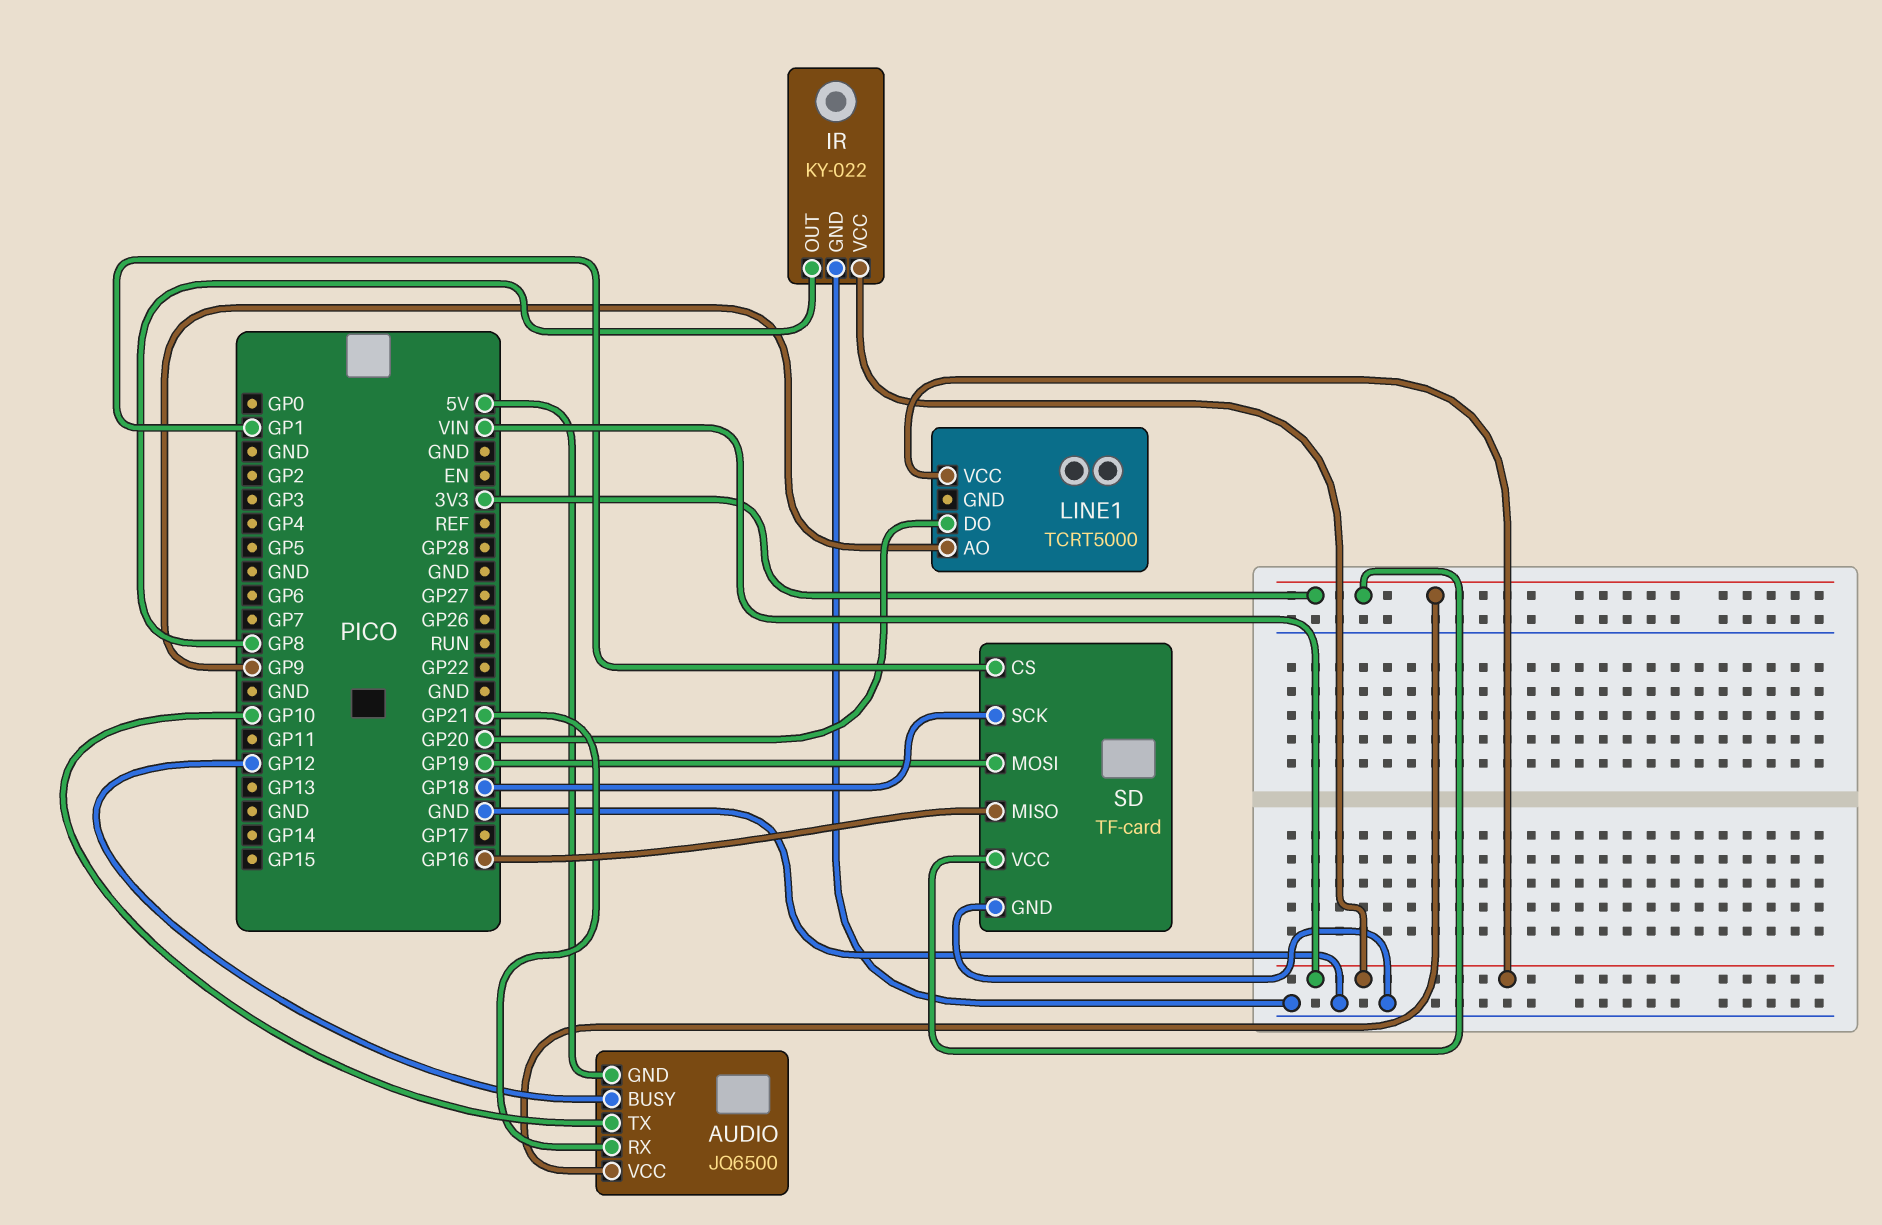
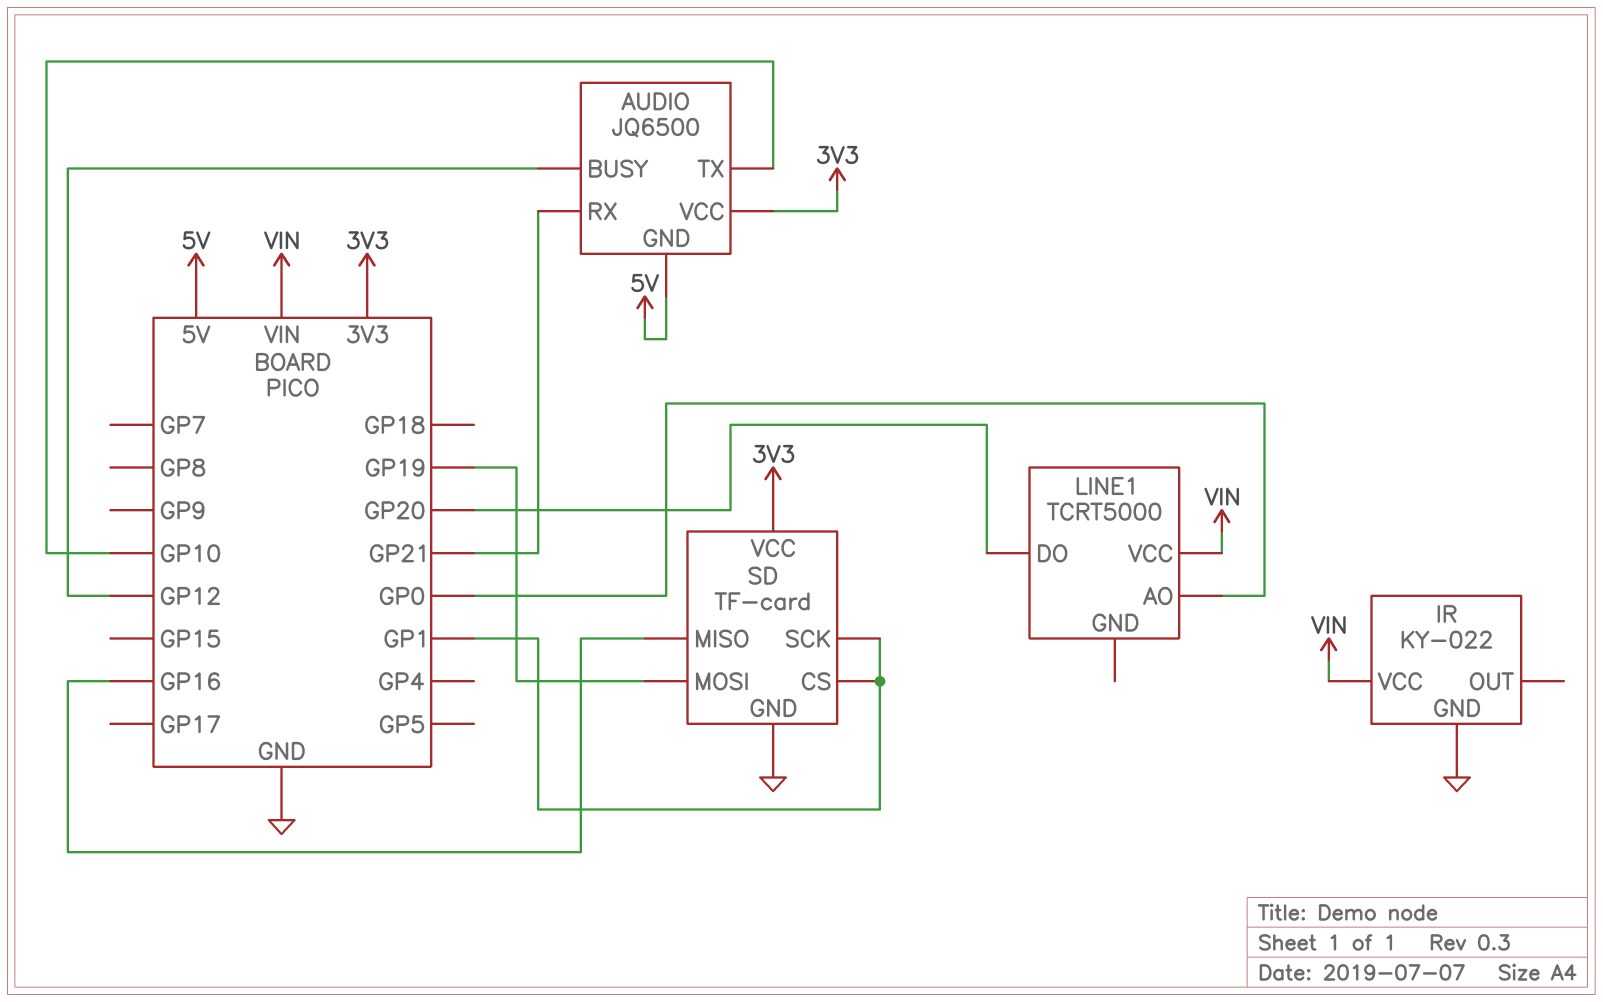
IR pin OUT: GP8 -> none
LINE1 pin AO: GP9 -> GP0
SD pin SCK: GP18 -> GP1

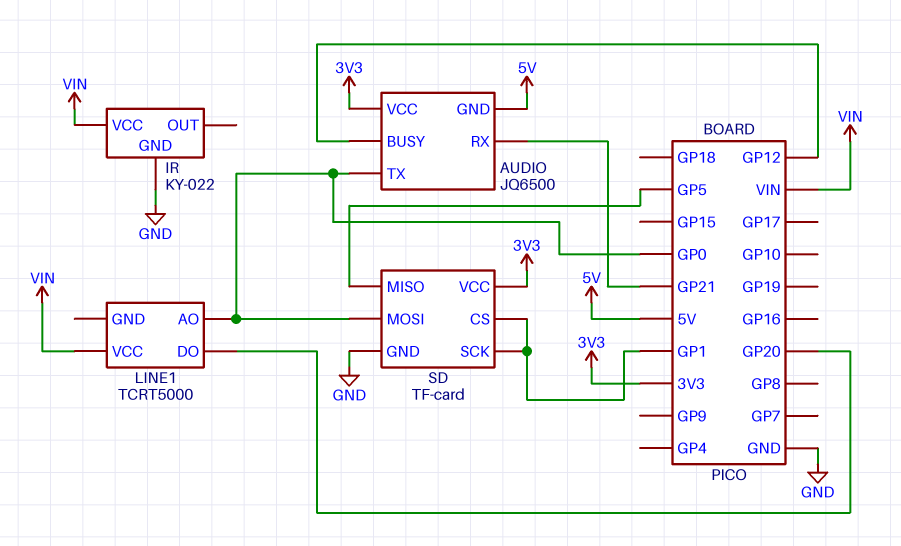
AUDIO pin TX: GP10 -> GP0
SD pin MISO: GP16 -> GP5
SD pin MOSI: GP19 -> GP0

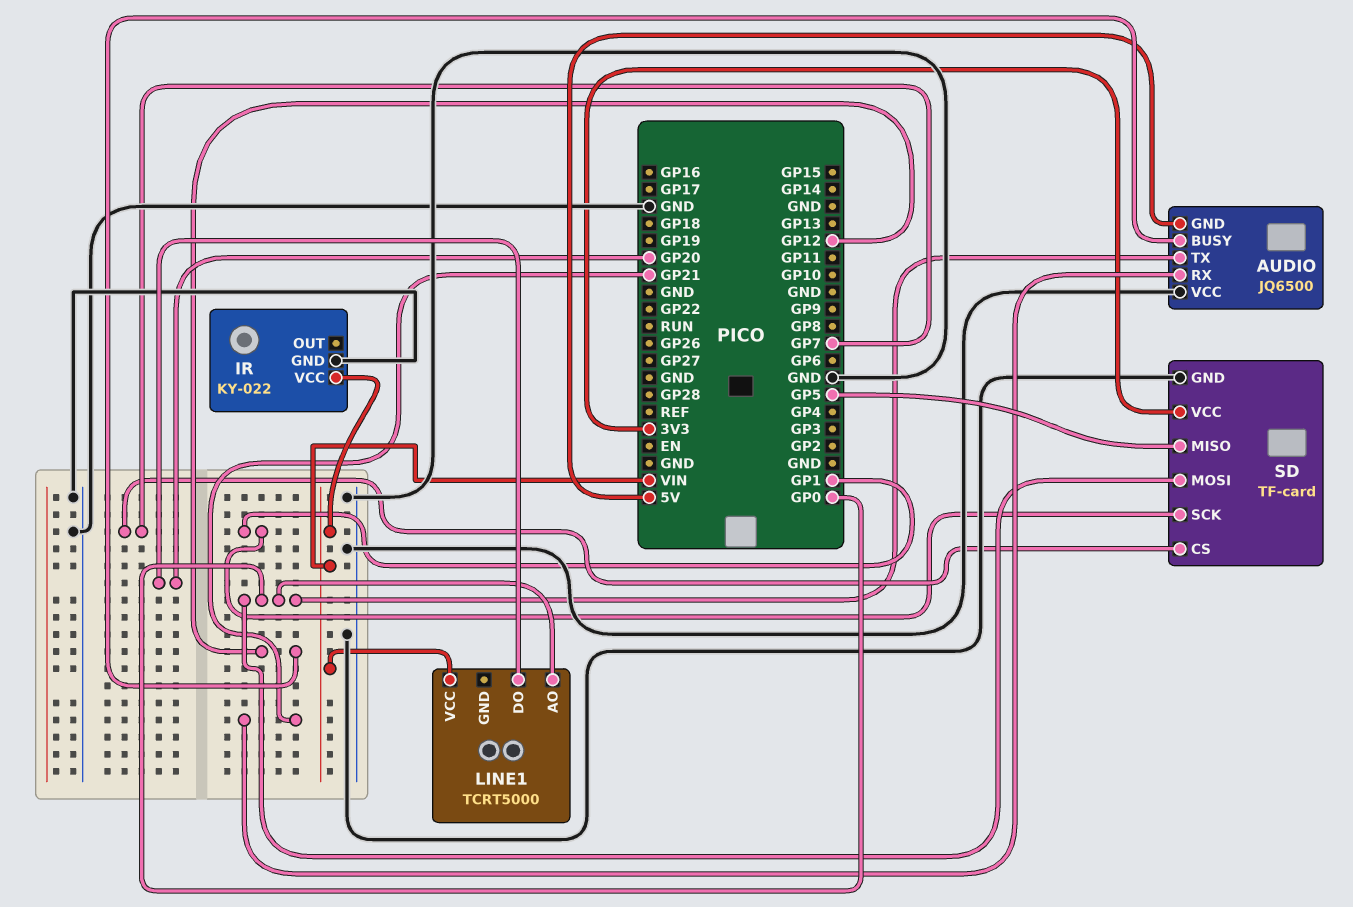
AUDIO pin VCC: 3V3 -> GND
SD pin CS: GP1 -> GP7

